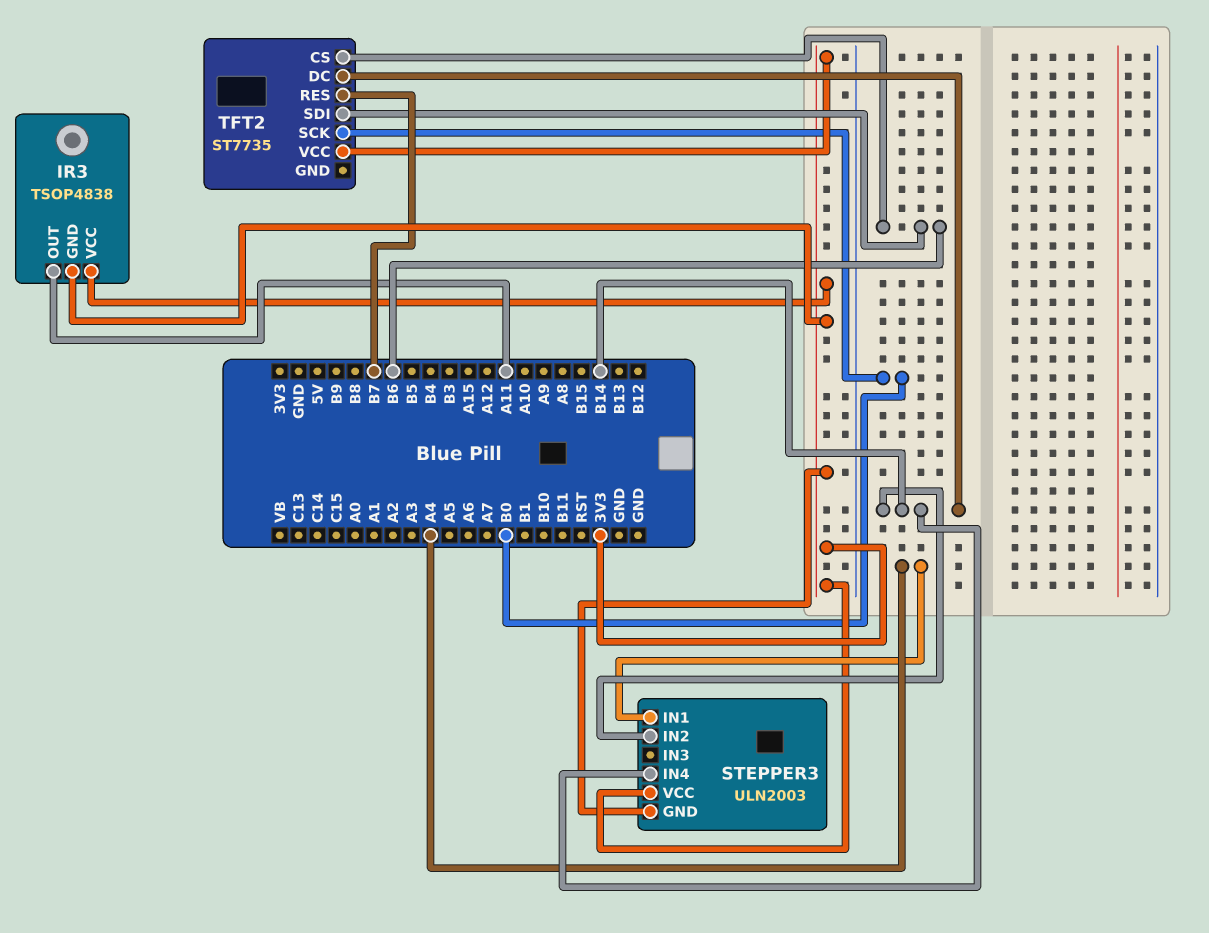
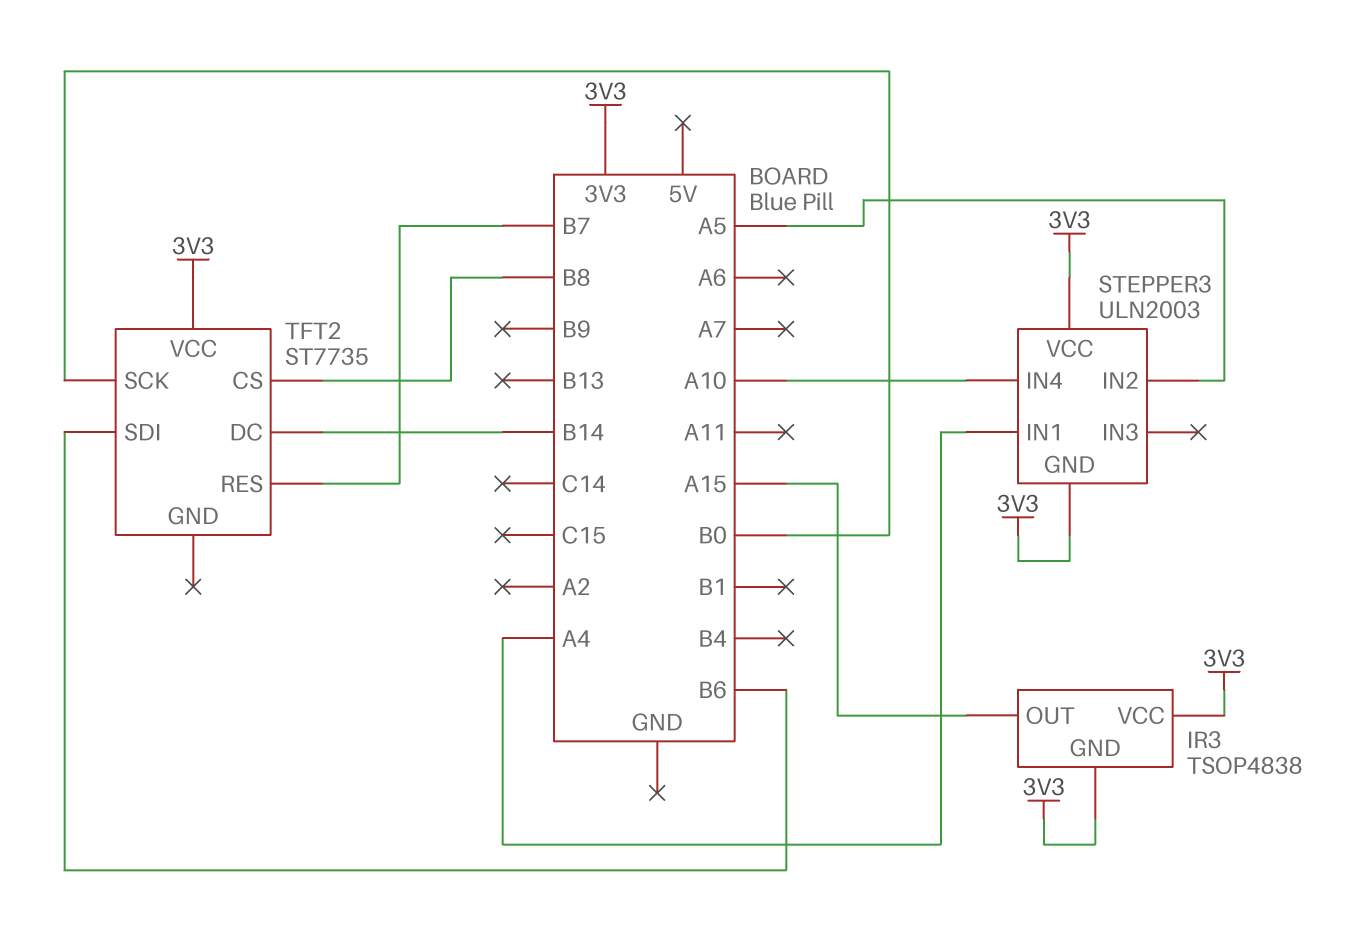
IR3 pin OUT: A11 -> A15
STEPPER3 pin IN2: B14 -> A5
STEPPER3 pin IN4: B14 -> A10
TFT2 pin CS: B6 -> B8

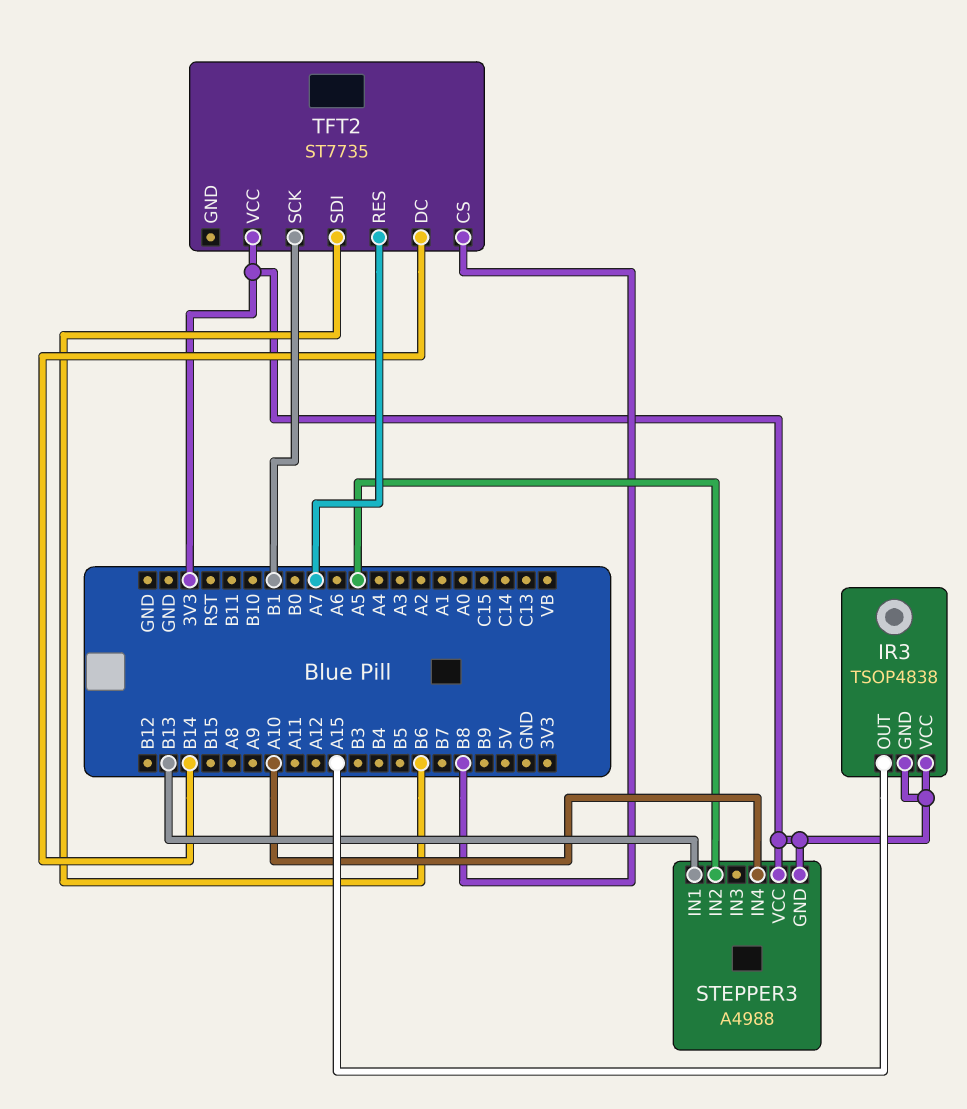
STEPPER3: ULN2003 -> A4988
STEPPER3 pin IN1: A4 -> B13
TFT2 pin RES: B7 -> A7
TFT2 pin SCK: B0 -> B1

